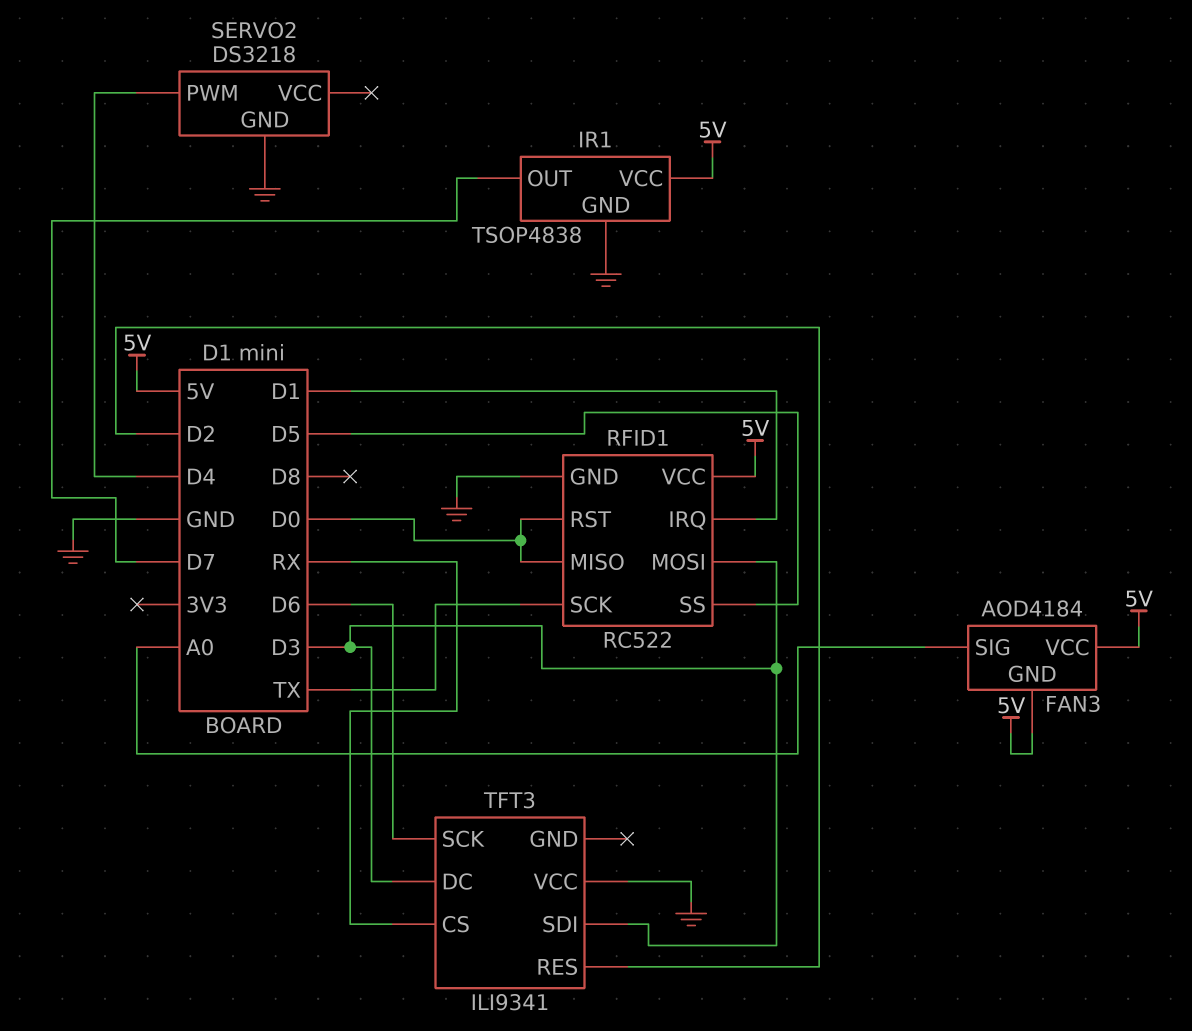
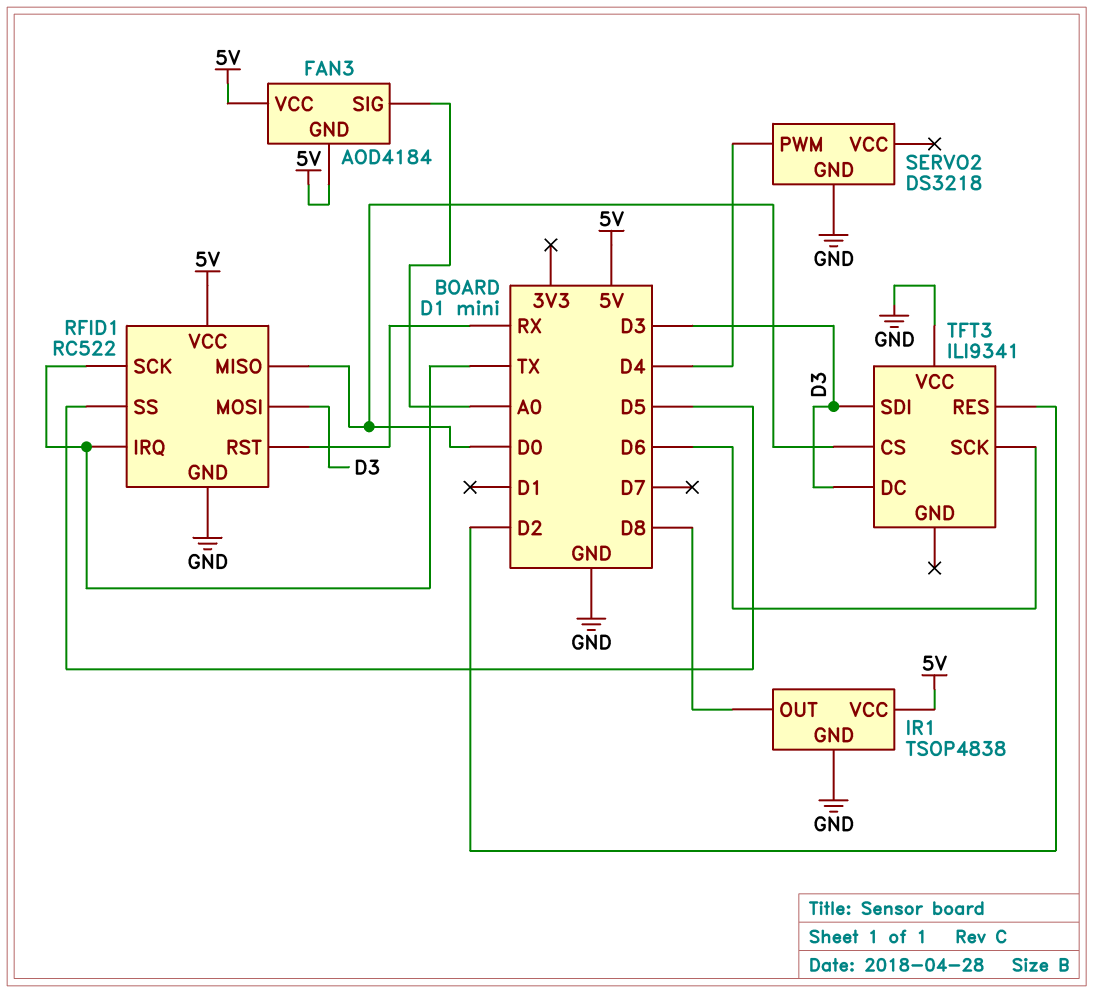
IR1 pin OUT: D7 -> D8
RFID1 pin IRQ: D1 -> TX
RFID1 pin RST: D0 -> RX
TFT3 pin CS: RX -> D0

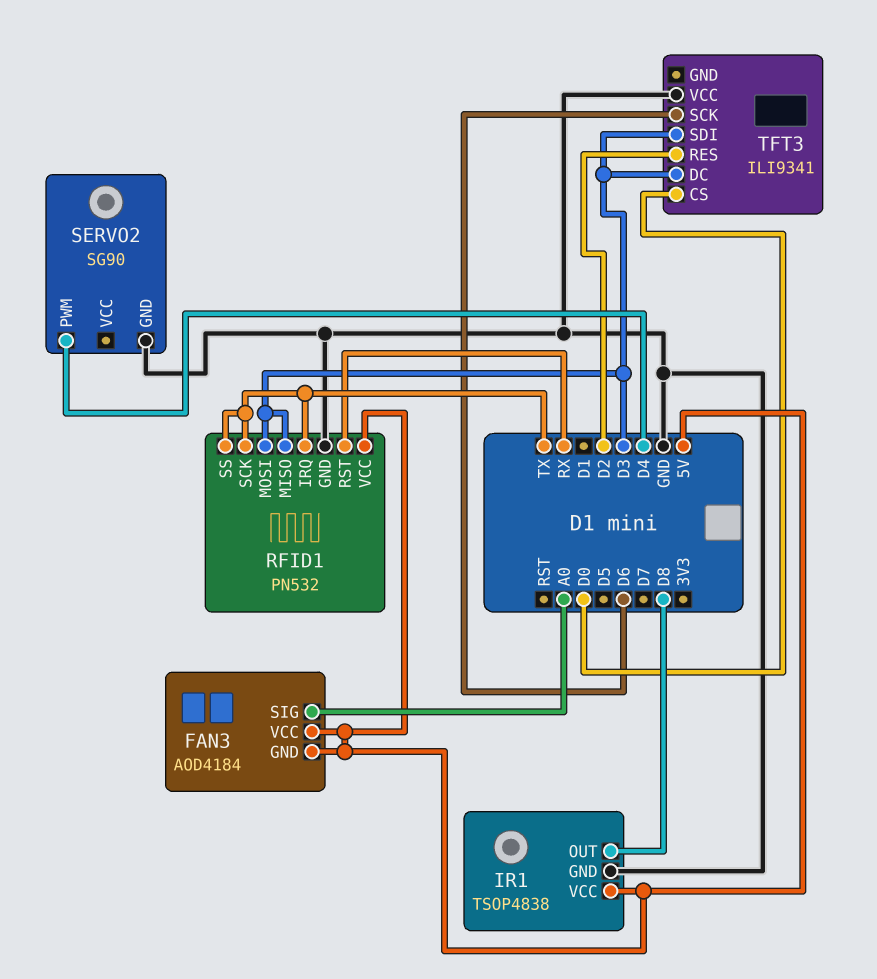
RFID1: RC522 -> PN532
RFID1 pin MISO: D0 -> D3
RFID1 pin SS: D5 -> TX
SERVO2: DS3218 -> SG90

